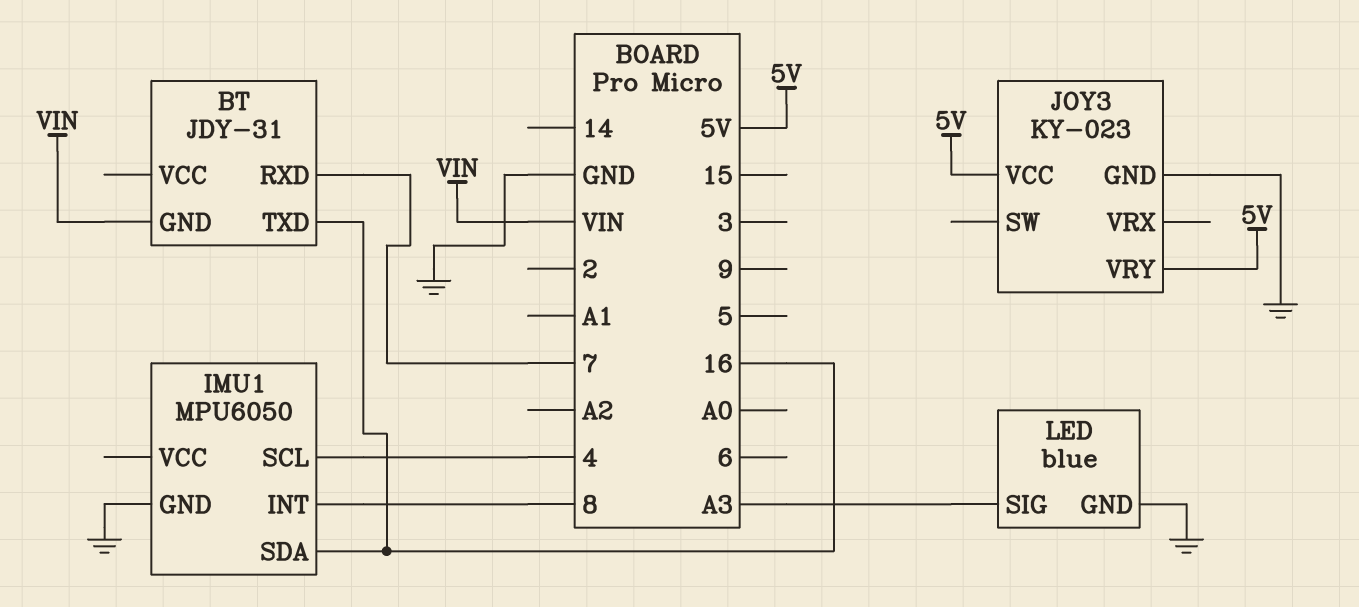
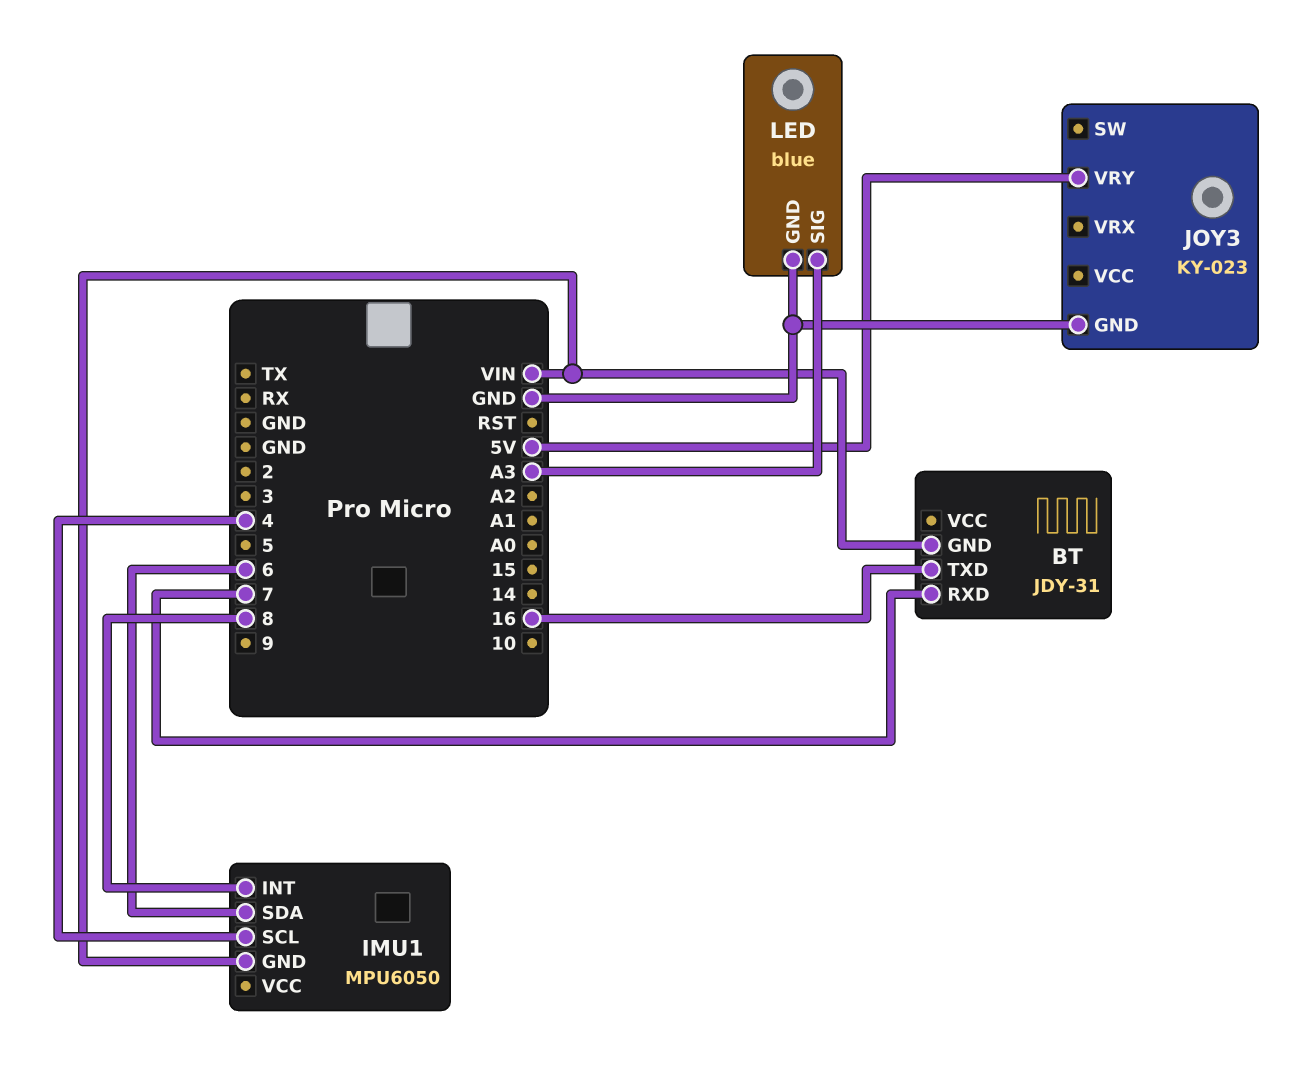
IMU1 pin GND: GND -> VIN
IMU1 pin SDA: 16 -> 6
JOY3 pin VCC: 5V -> none

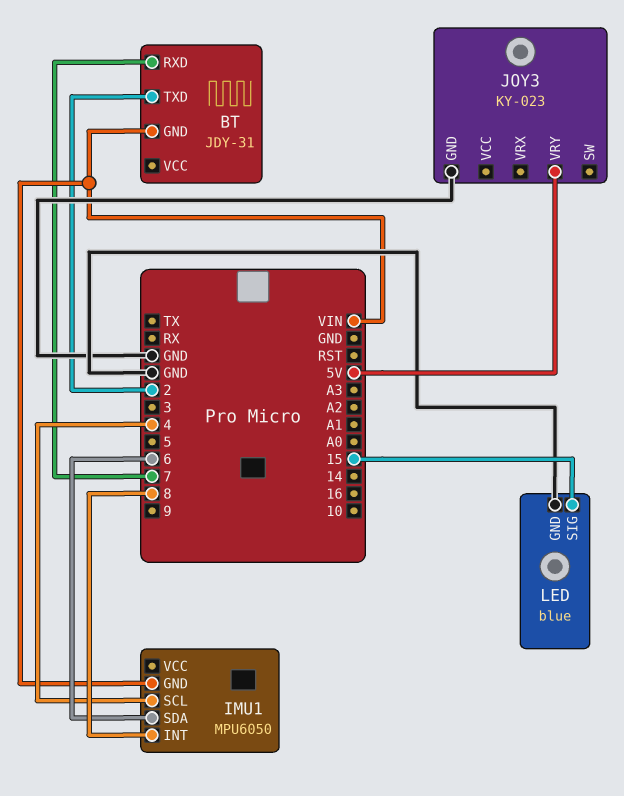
BT pin TXD: 16 -> 2
LED pin SIG: A3 -> 15

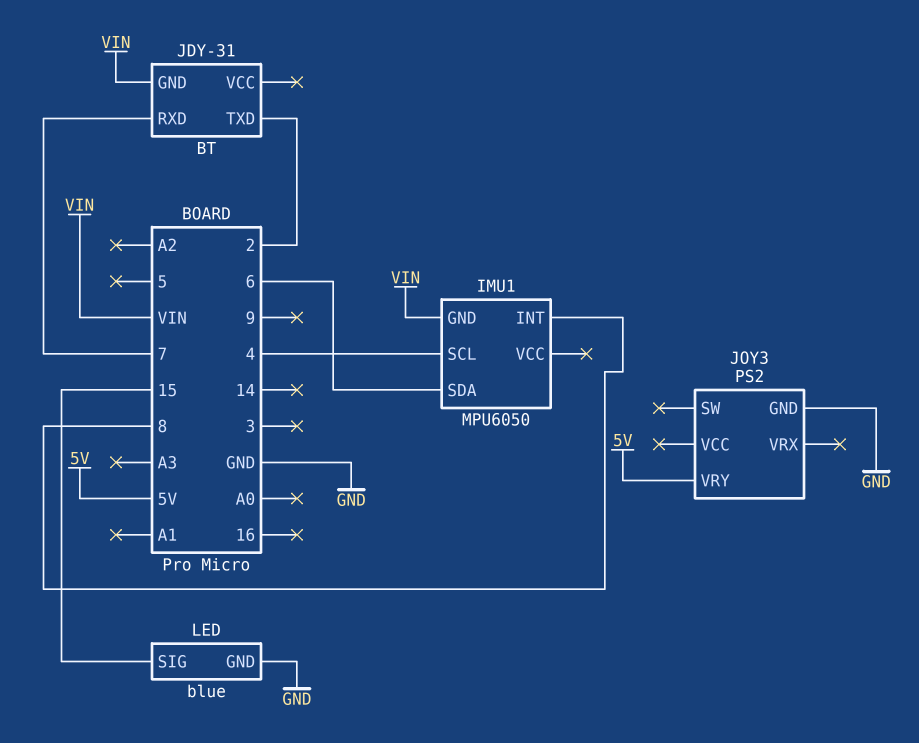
JOY3: KY-023 -> PS2

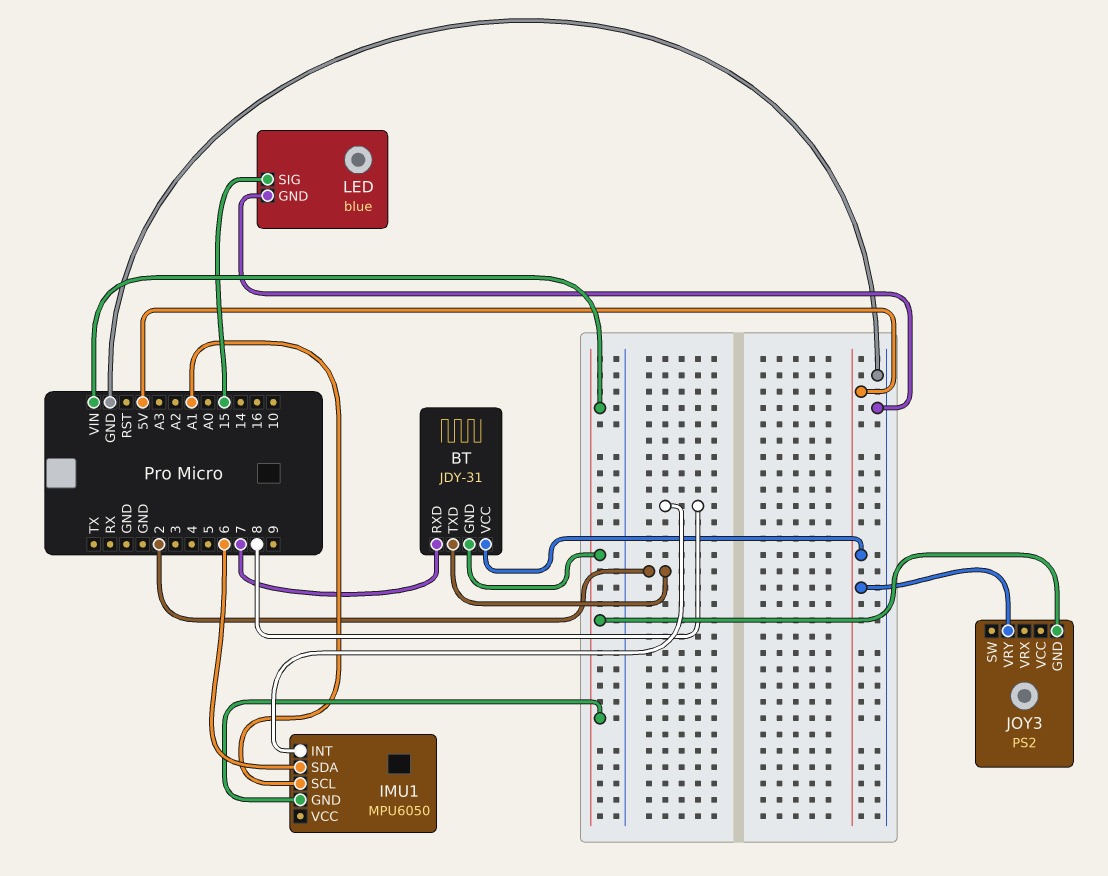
BT pin VCC: none -> 5V
IMU1 pin SCL: 4 -> A1
JOY3 pin GND: GND -> VIN

